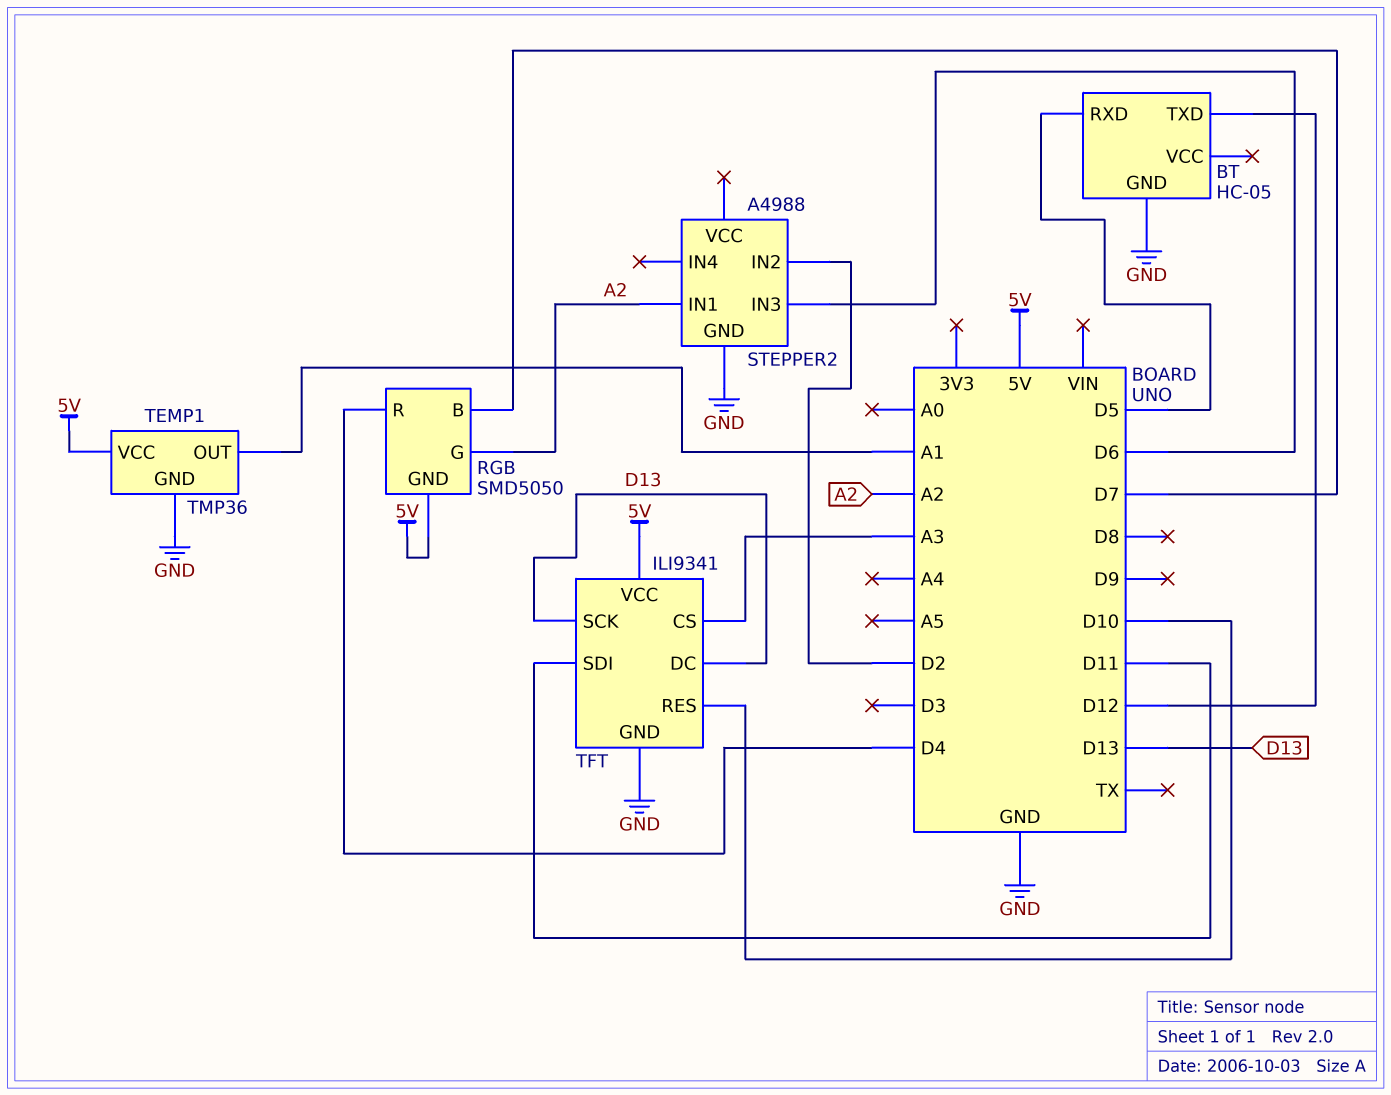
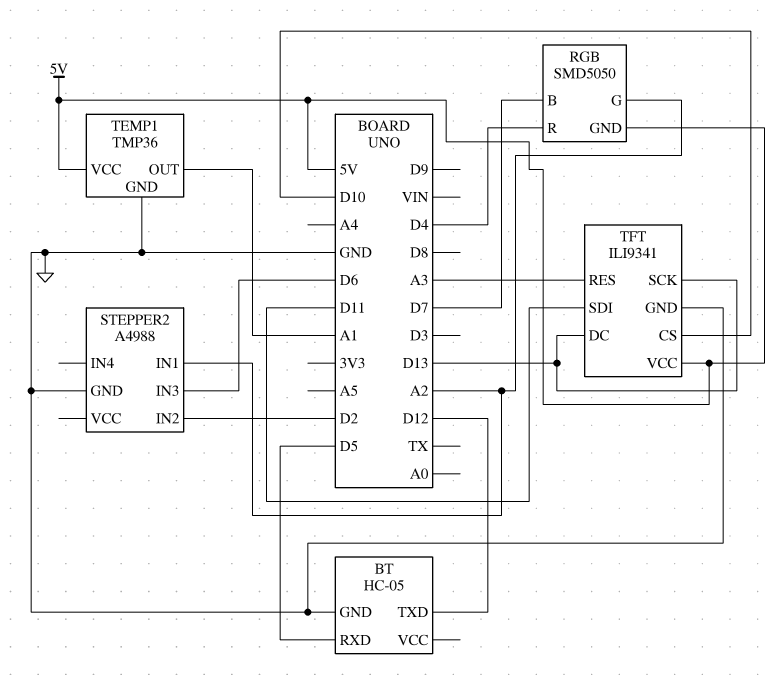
TFT pin CS: A3 -> D10
TFT pin RES: D10 -> A3

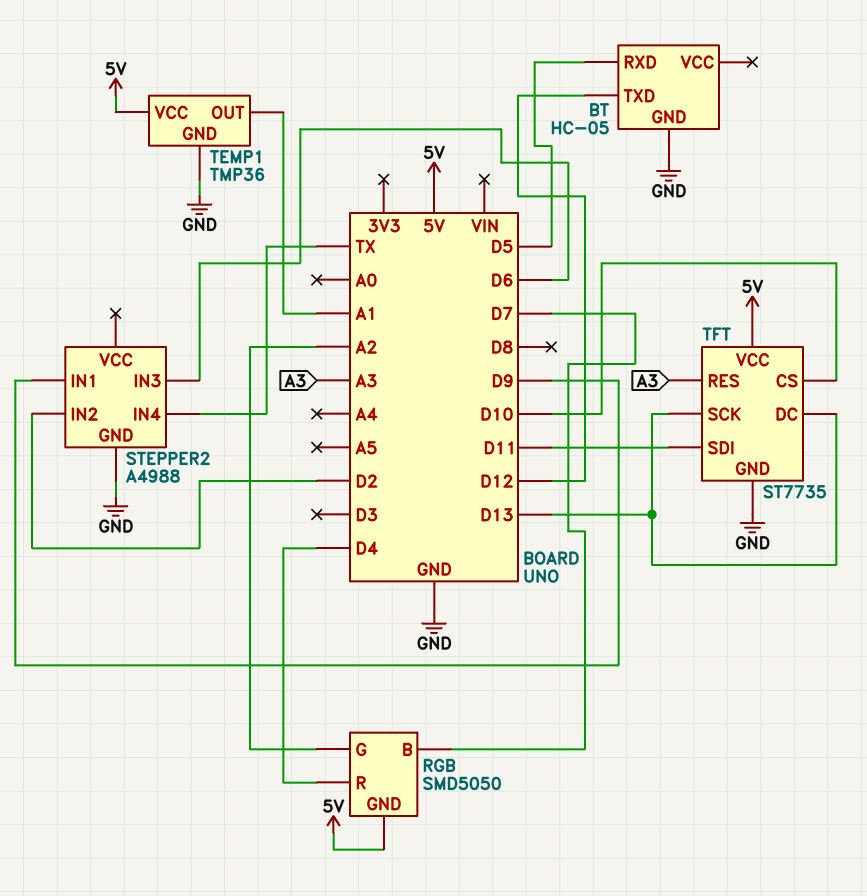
STEPPER2 pin IN1: A2 -> D9
STEPPER2 pin IN4: none -> TX
TFT: ILI9341 -> ST7735

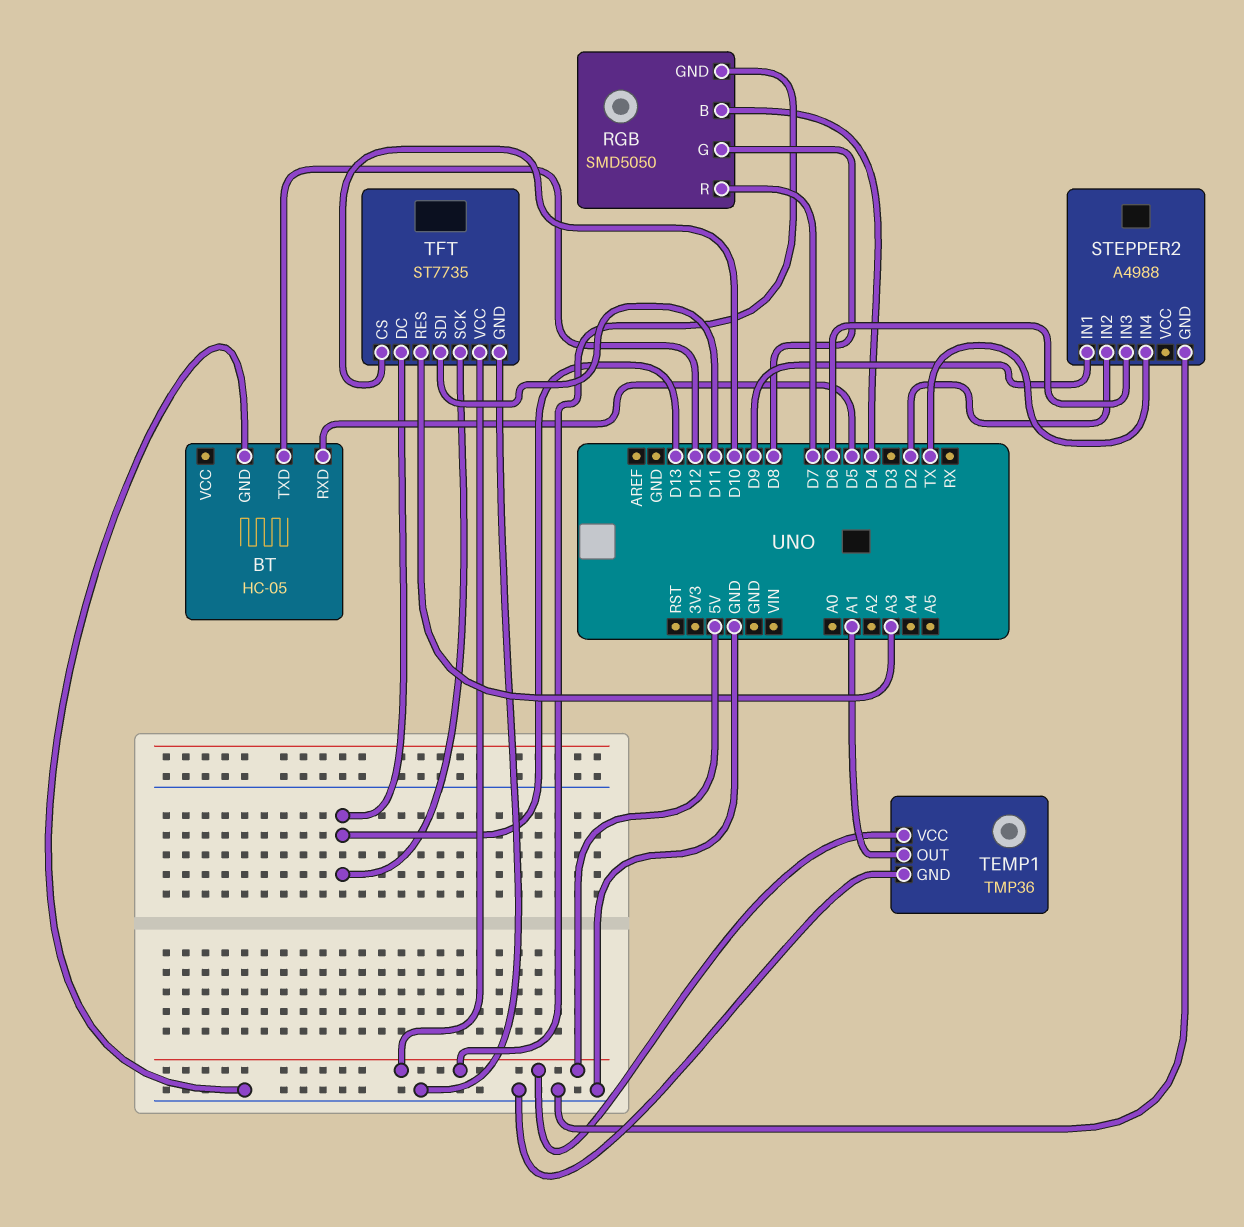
RGB pin B: D7 -> D4
RGB pin G: A2 -> D8
RGB pin R: D4 -> D7

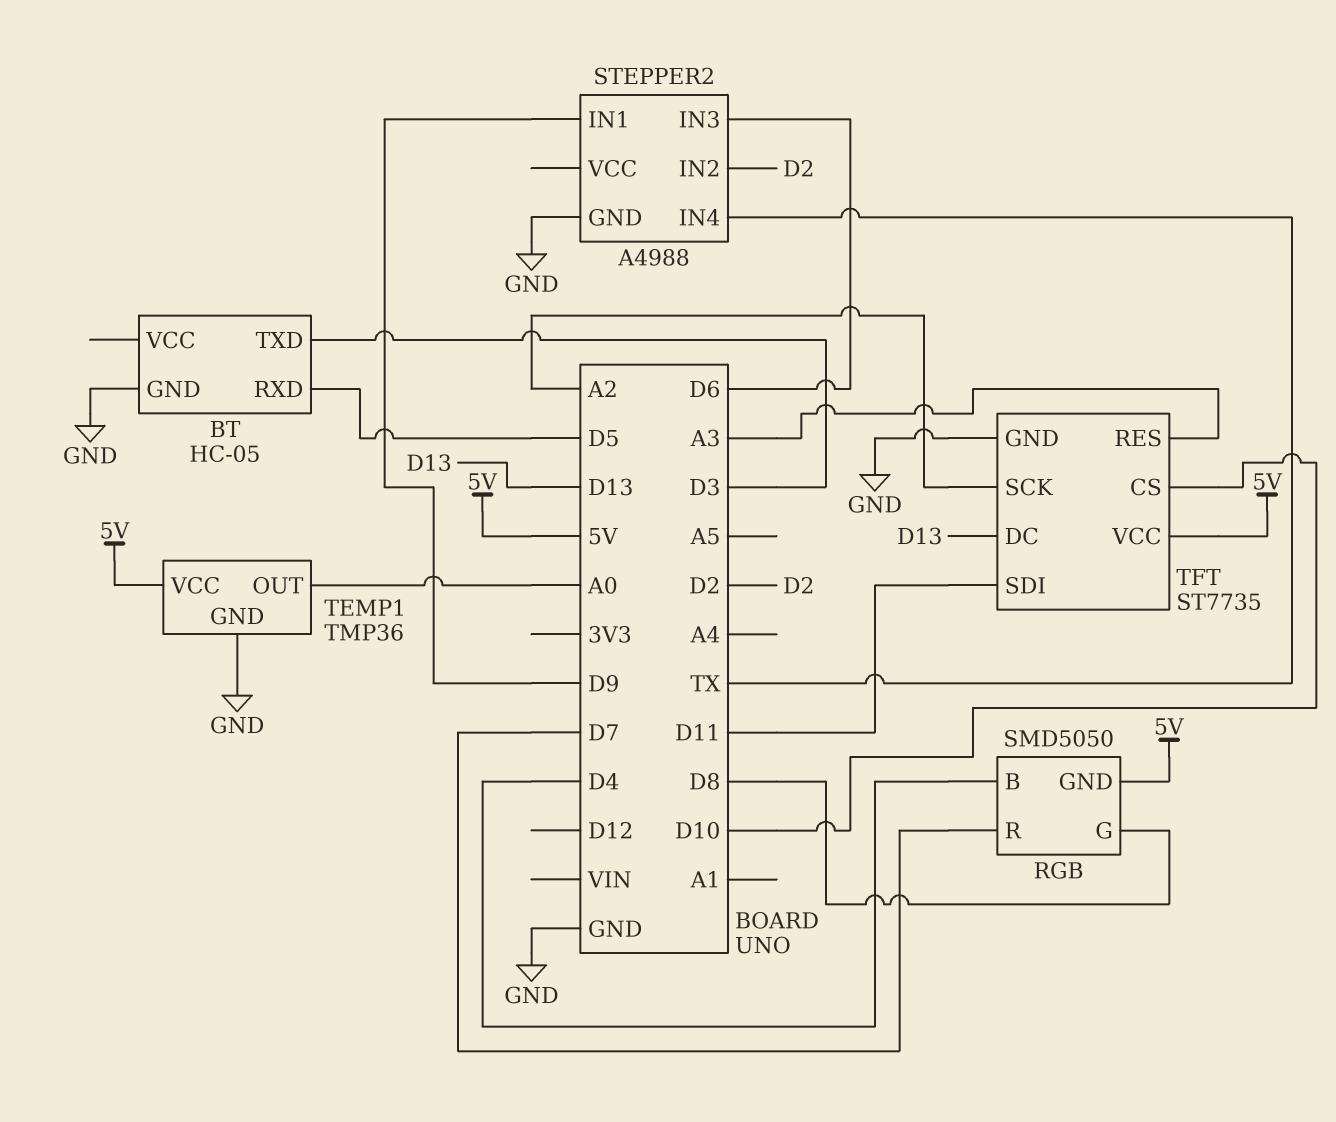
BT pin TXD: D12 -> D3
TEMP1 pin OUT: A1 -> A0
TFT pin SCK: D13 -> A2

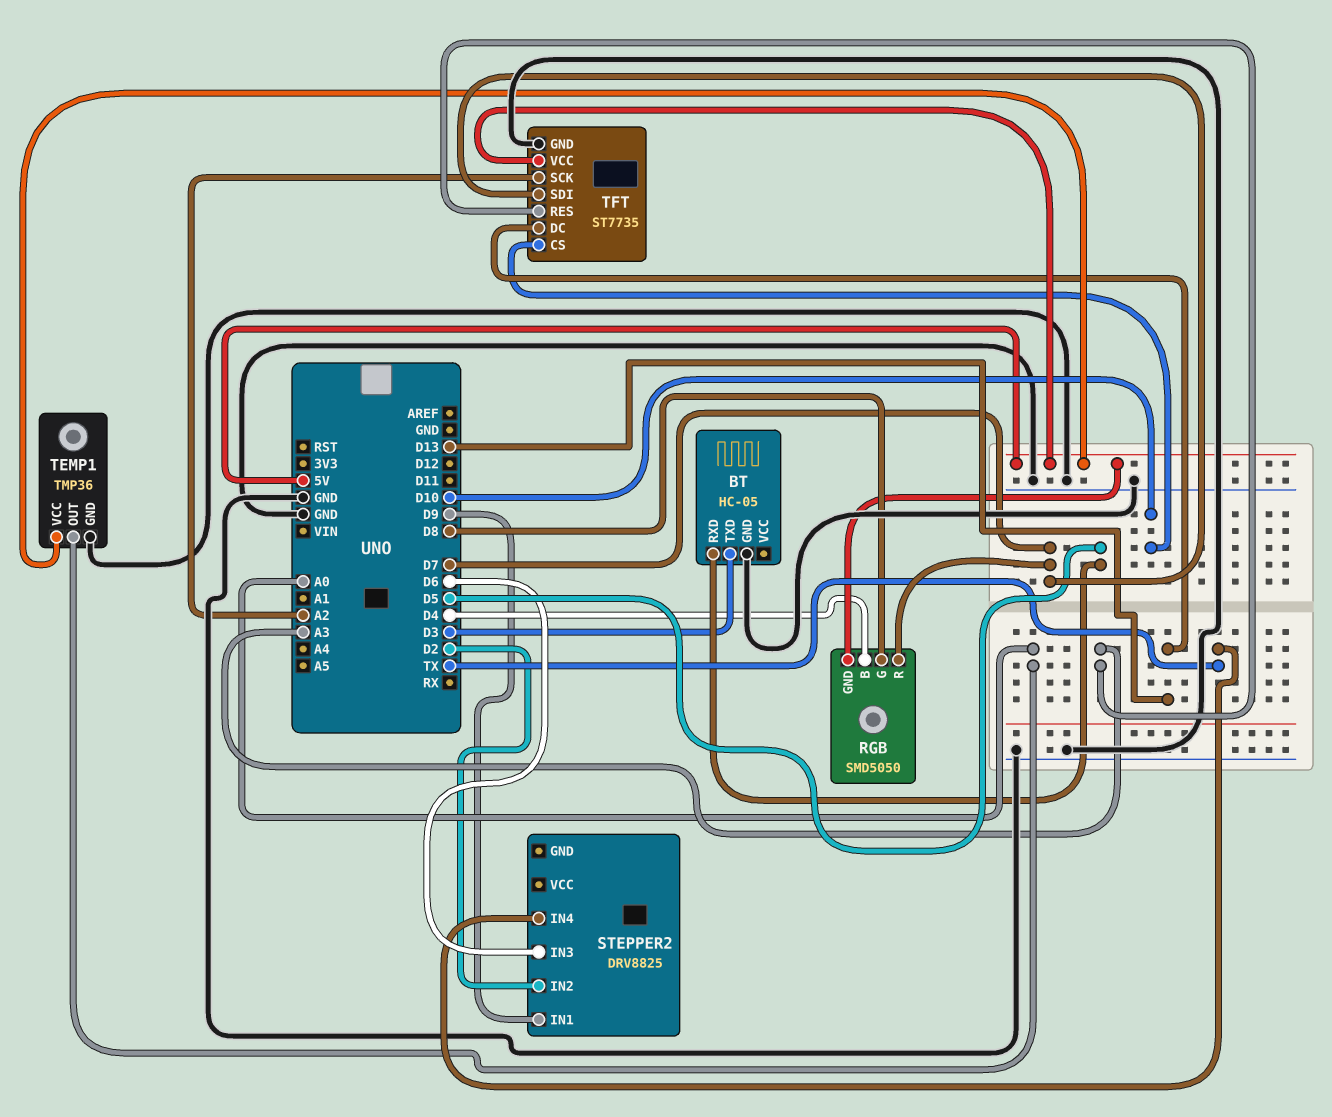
STEPPER2: A4988 -> DRV8825
STEPPER2 pin GND: GND -> none
TFT pin SDI: D11 -> D7

